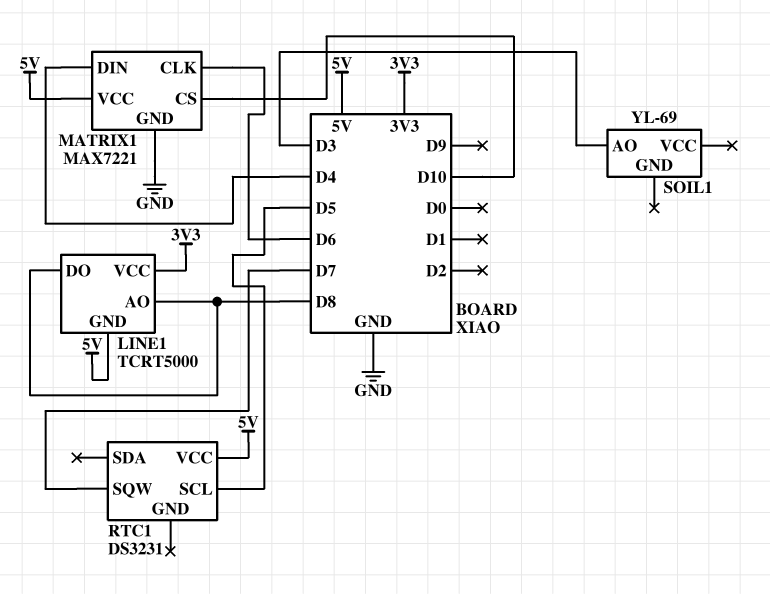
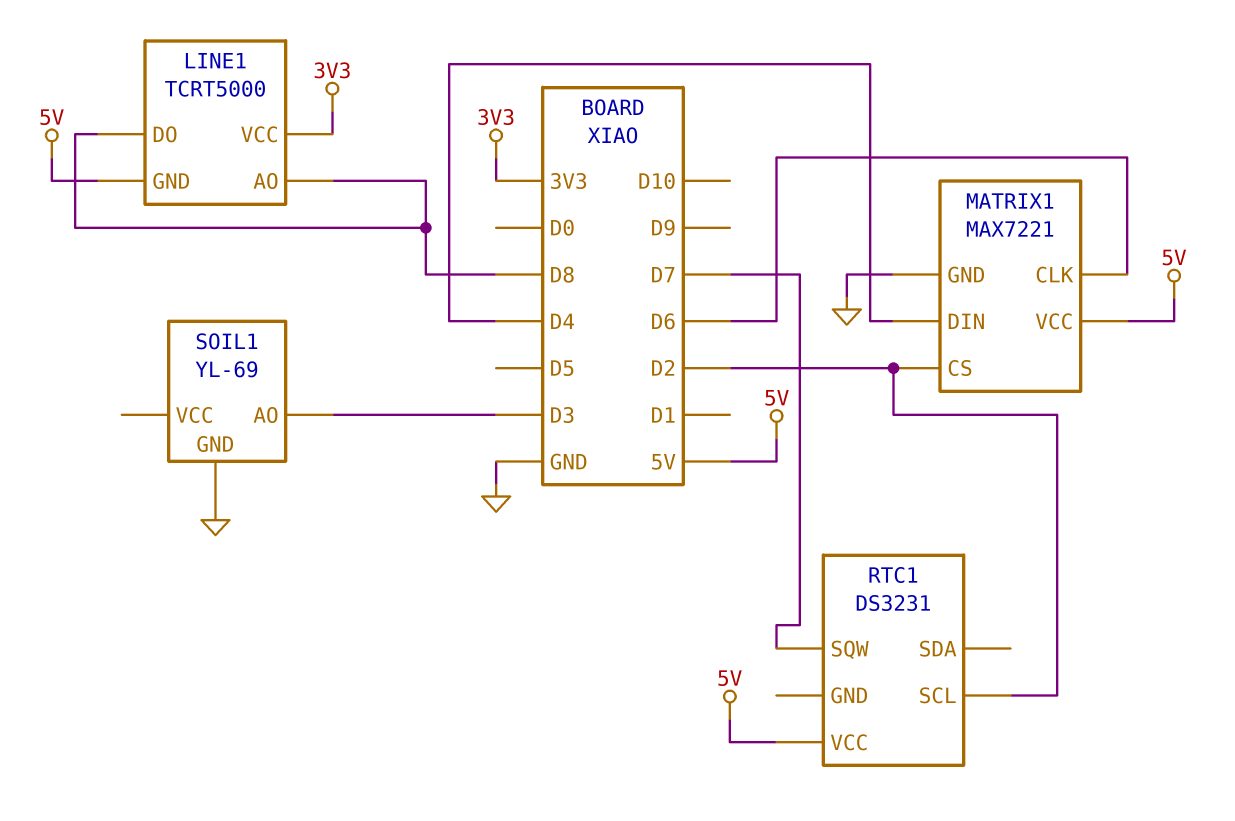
MATRIX1 pin CS: D10 -> D2
RTC1 pin SCL: D5 -> D2
SOIL1 pin GND: none -> GND

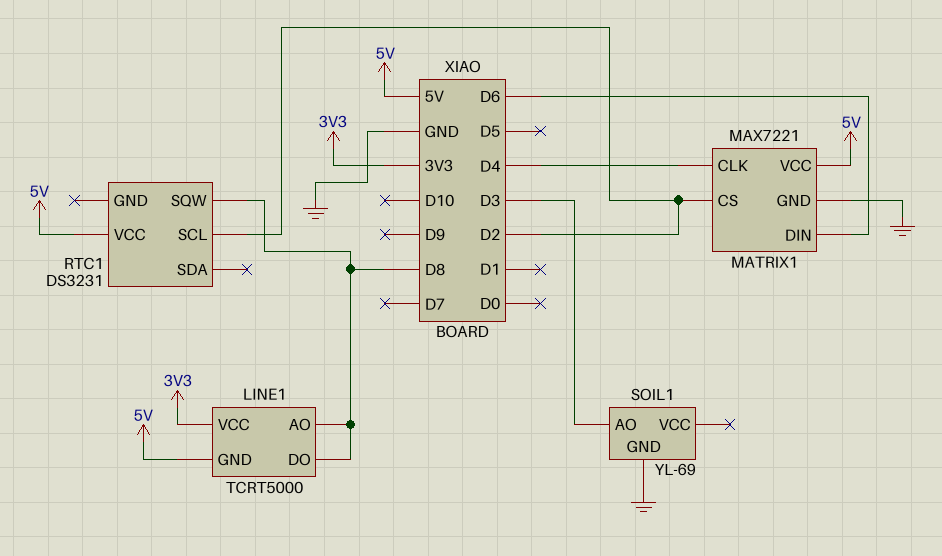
MATRIX1 pin CLK: D6 -> D4
MATRIX1 pin DIN: D4 -> D6
RTC1 pin SQW: D7 -> D8

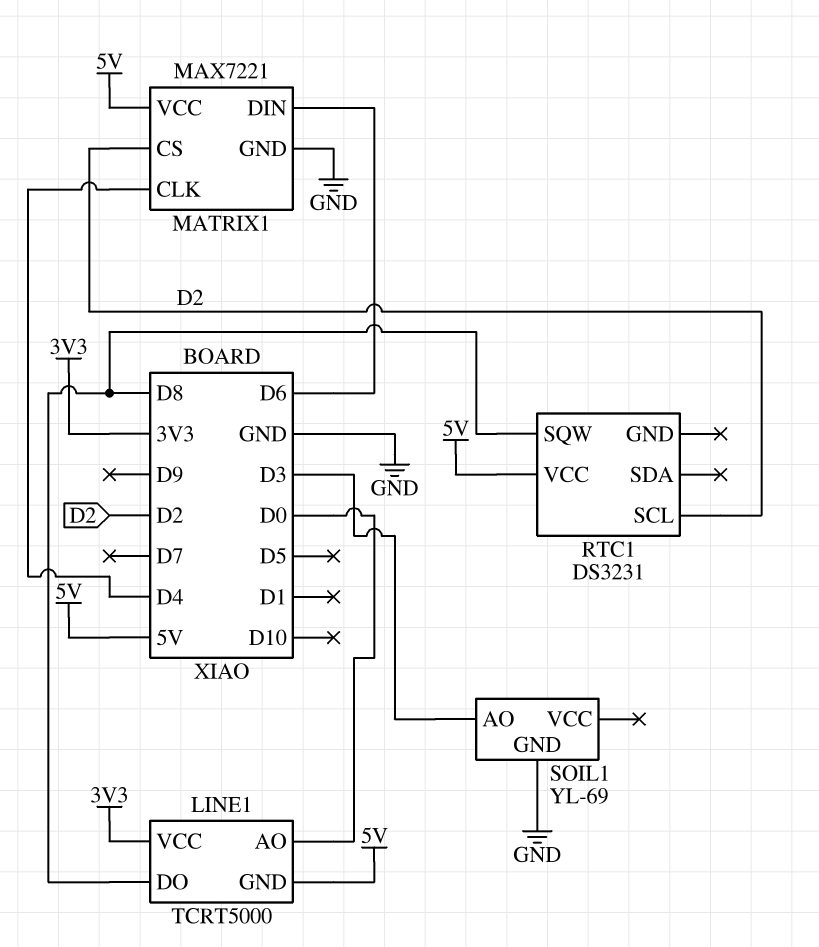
LINE1 pin AO: D8 -> D0

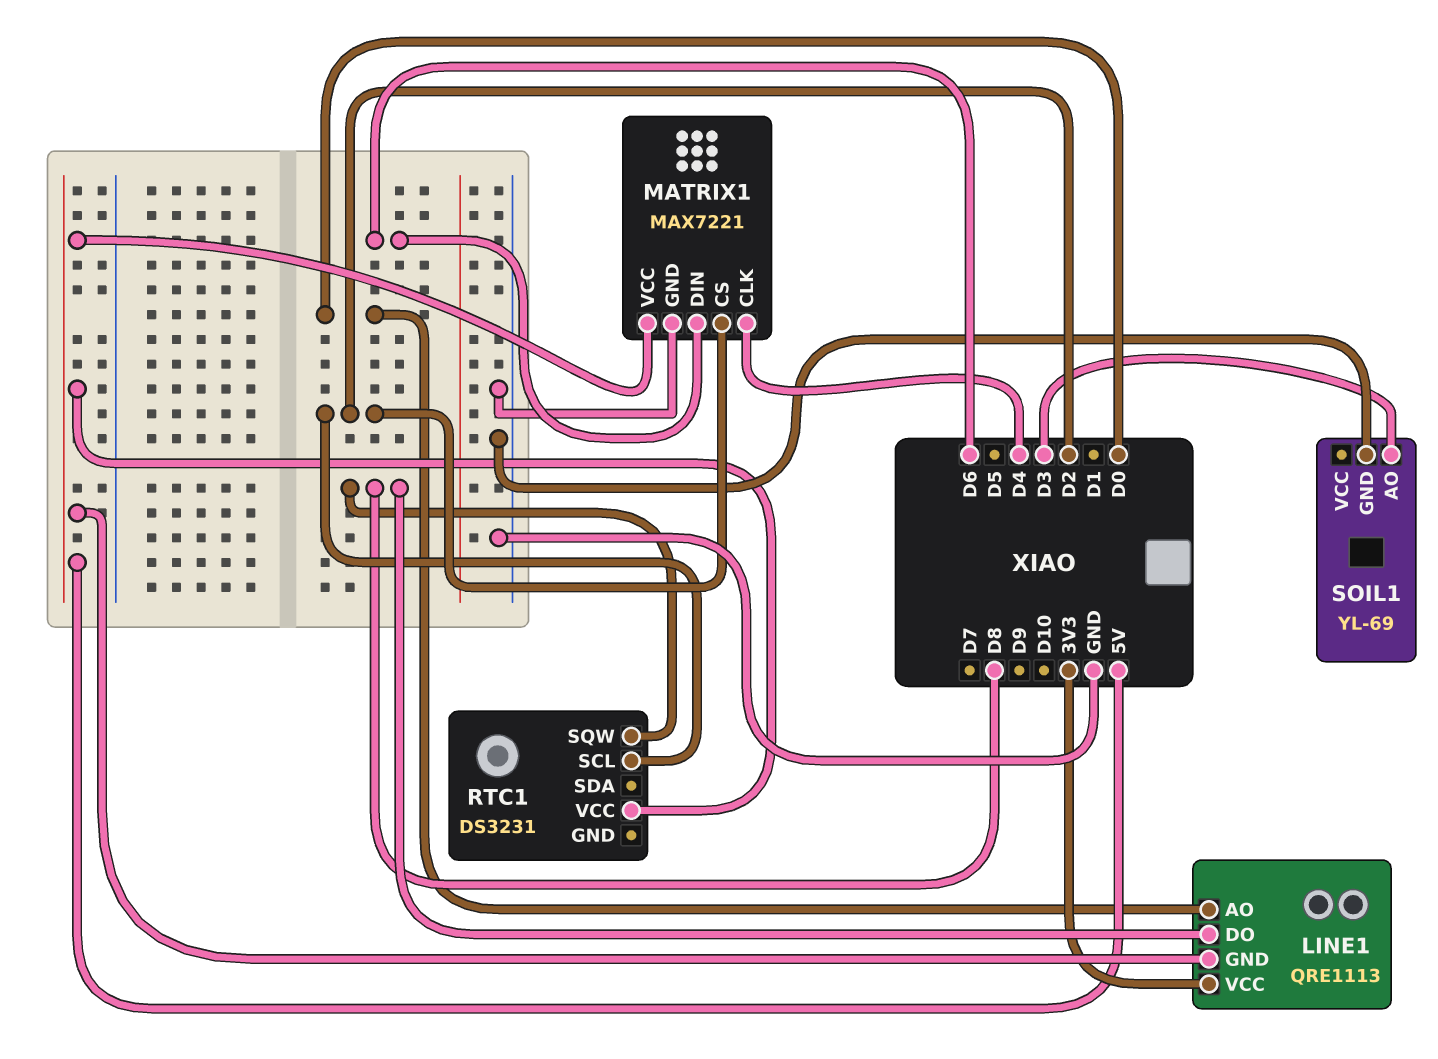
LINE1: TCRT5000 -> QRE1113

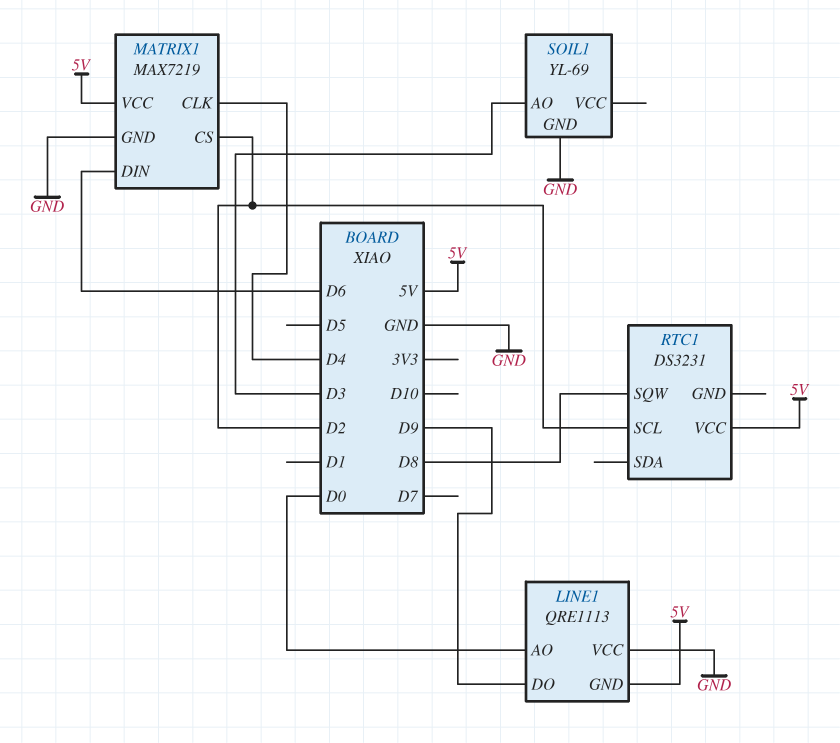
LINE1 pin DO: D8 -> D9
LINE1 pin VCC: 3V3 -> GND
MATRIX1: MAX7221 -> MAX7219

